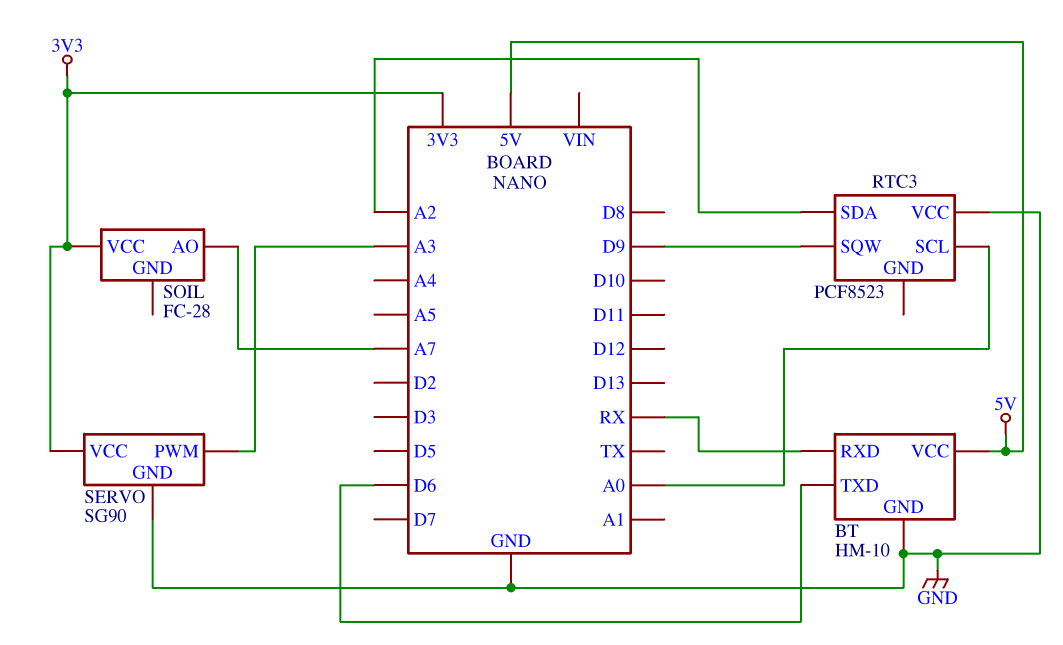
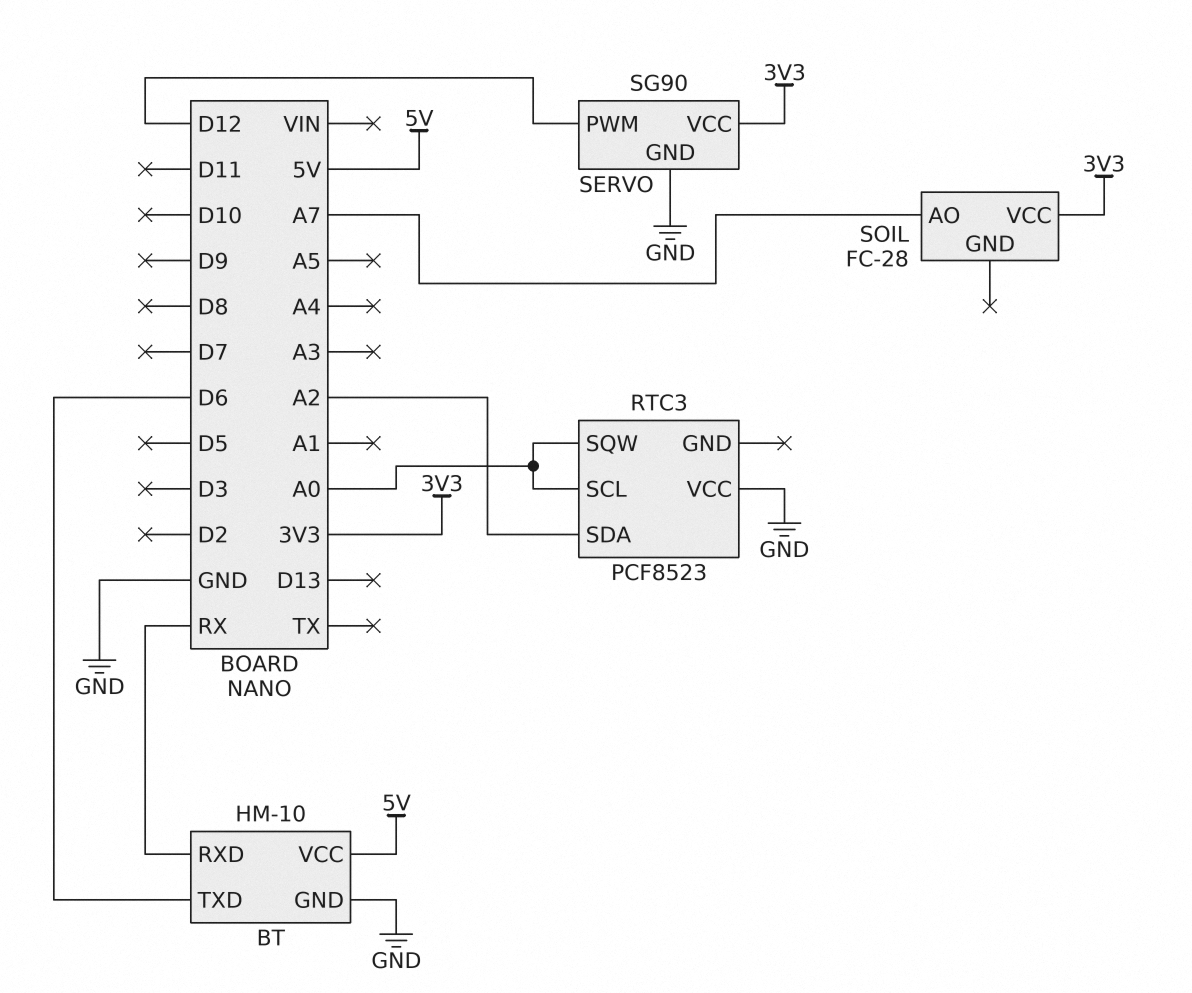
RTC3 pin SQW: D9 -> A0
SERVO pin PWM: A3 -> D12

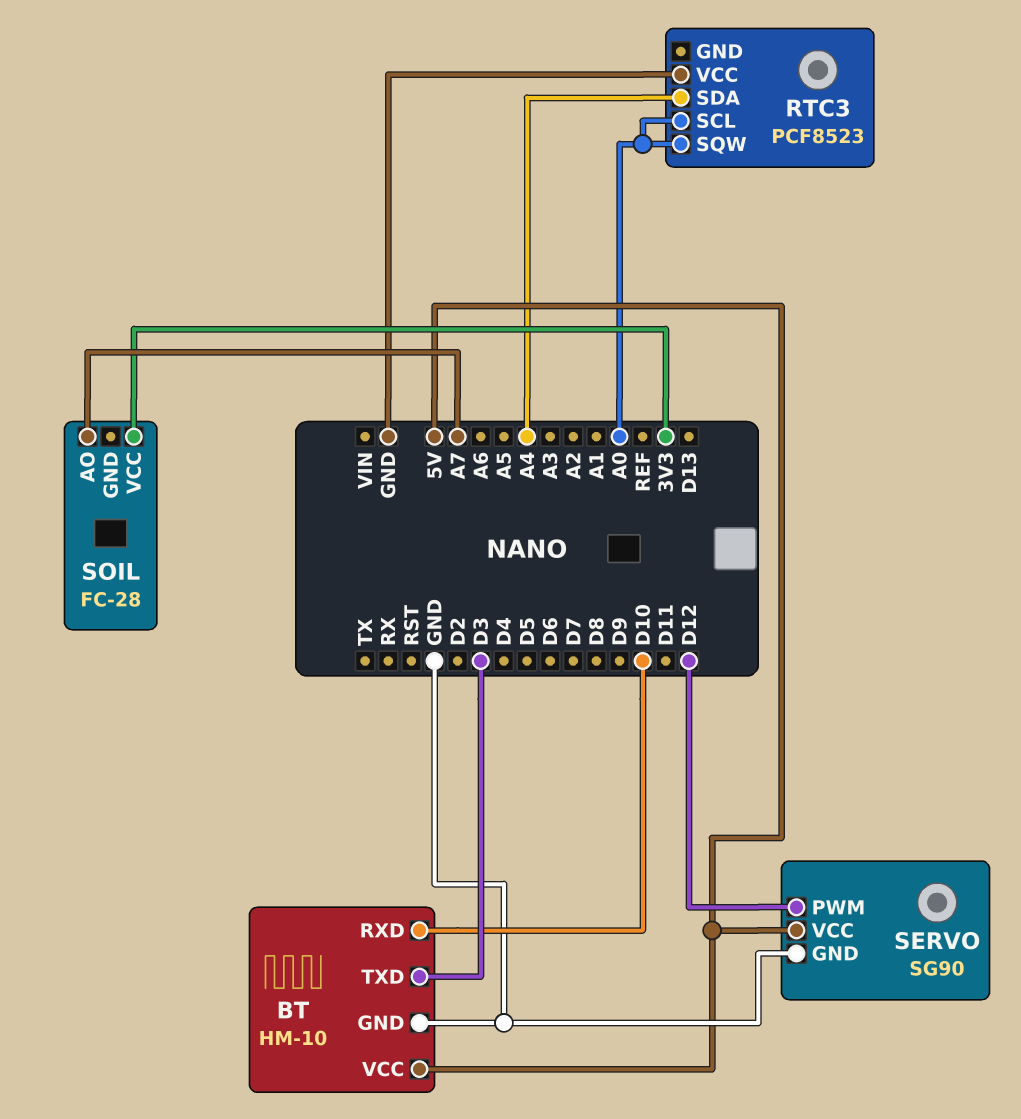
BT pin RXD: RX -> D10
BT pin TXD: D6 -> D3
RTC3 pin SDA: A2 -> A4
SERVO pin VCC: 3V3 -> 5V

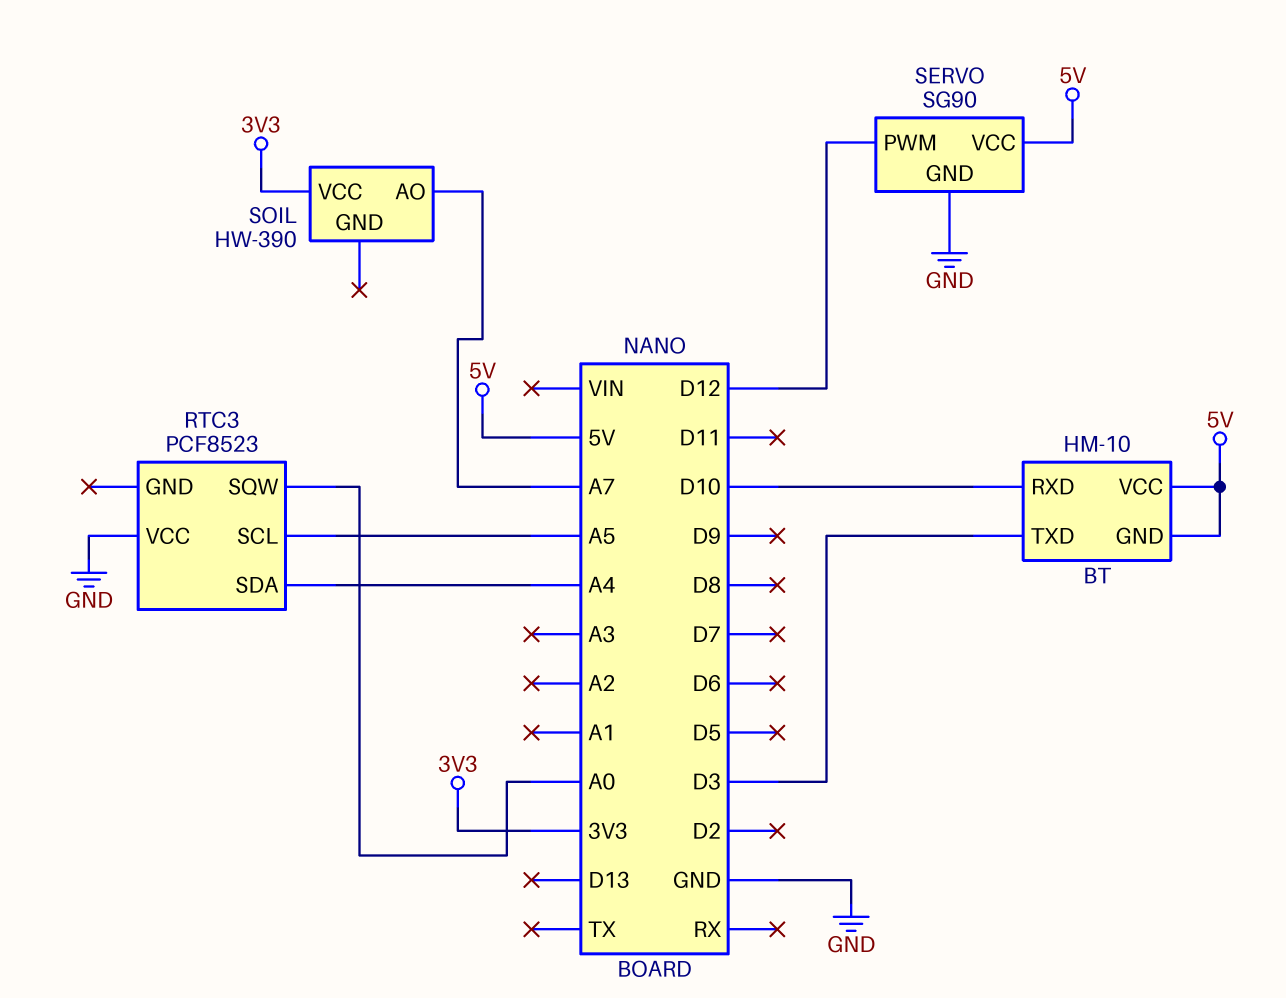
BT pin GND: GND -> 5V
RTC3 pin SCL: A0 -> A5
SOIL: FC-28 -> HW-390

